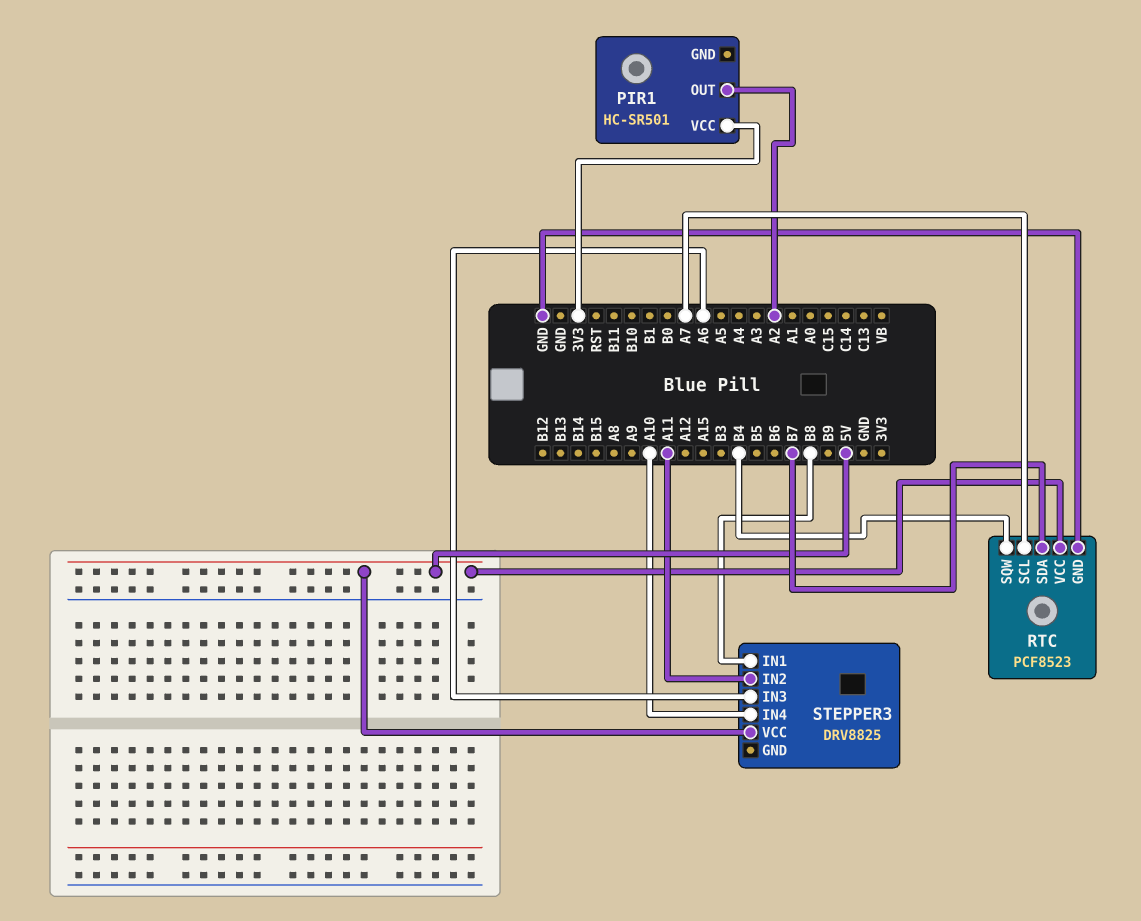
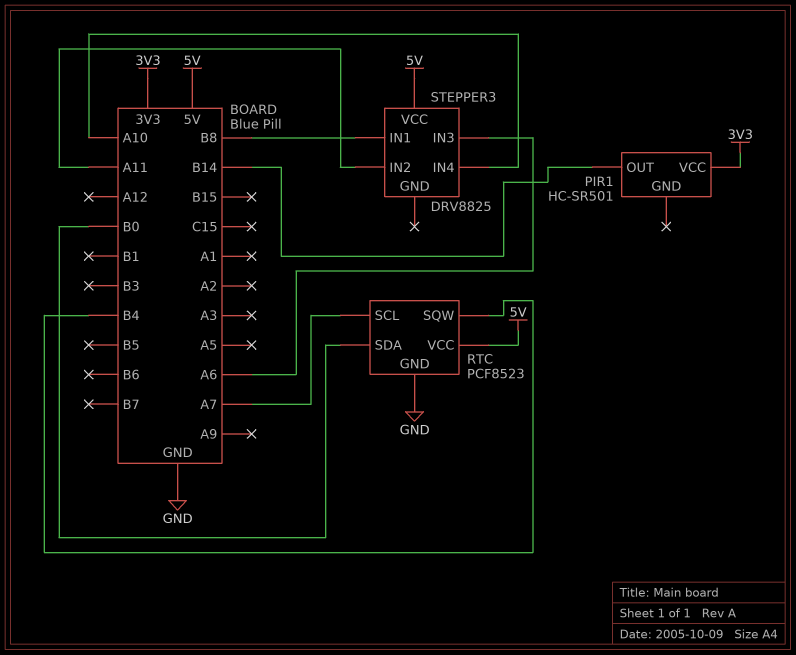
PIR1 pin OUT: A2 -> B14
RTC pin SDA: B7 -> B0

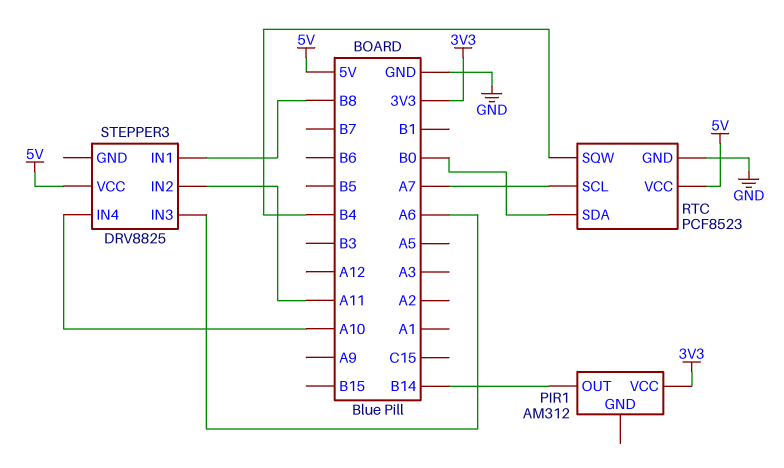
PIR1: HC-SR501 -> AM312

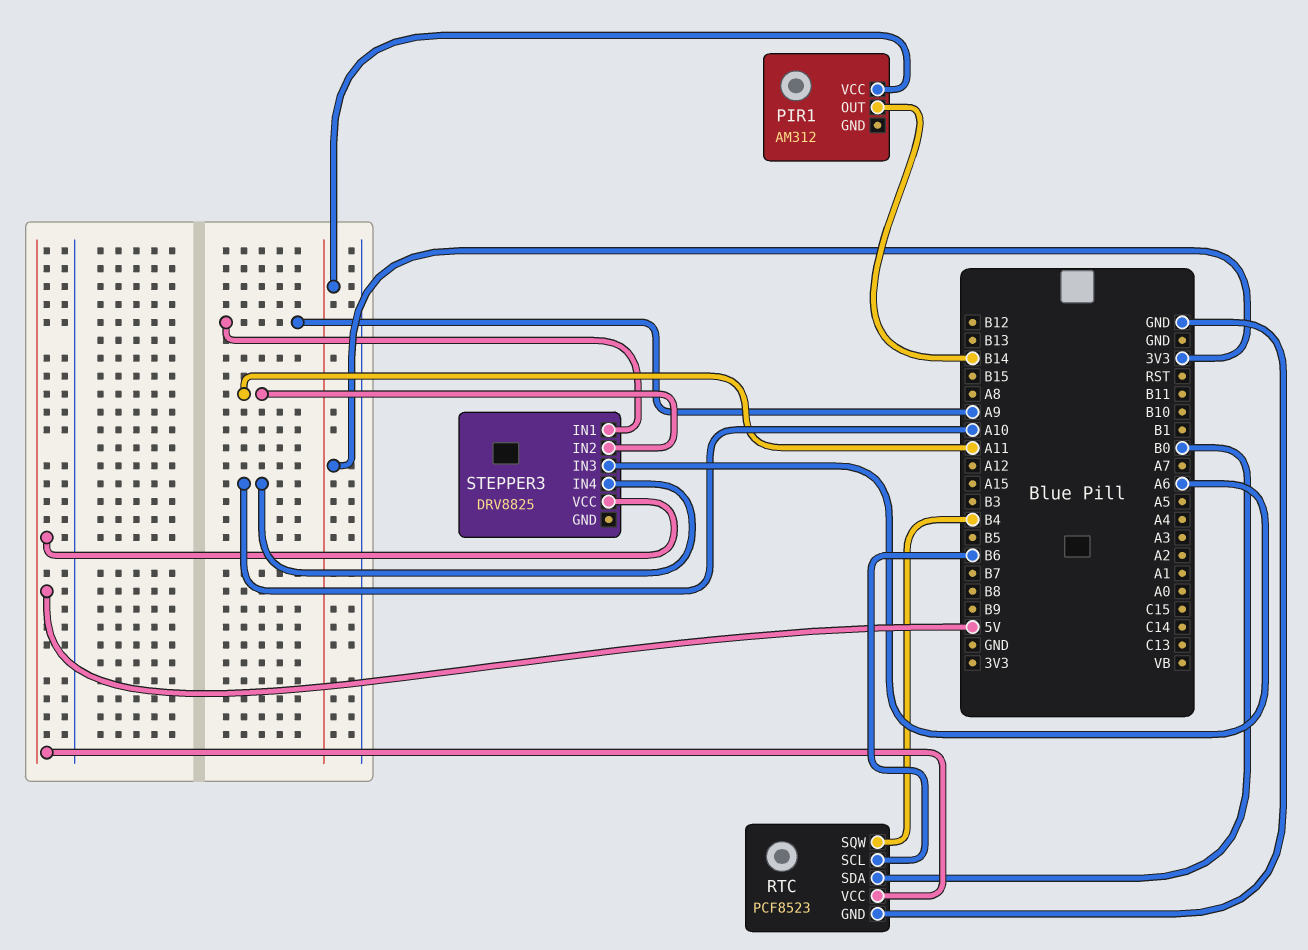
RTC pin SCL: A7 -> B6
STEPPER3 pin IN1: B8 -> A9

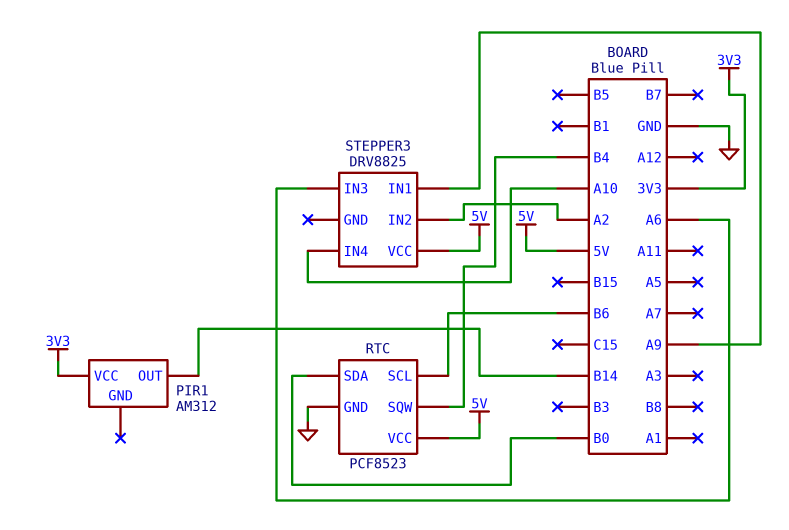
STEPPER3 pin IN2: A11 -> A2

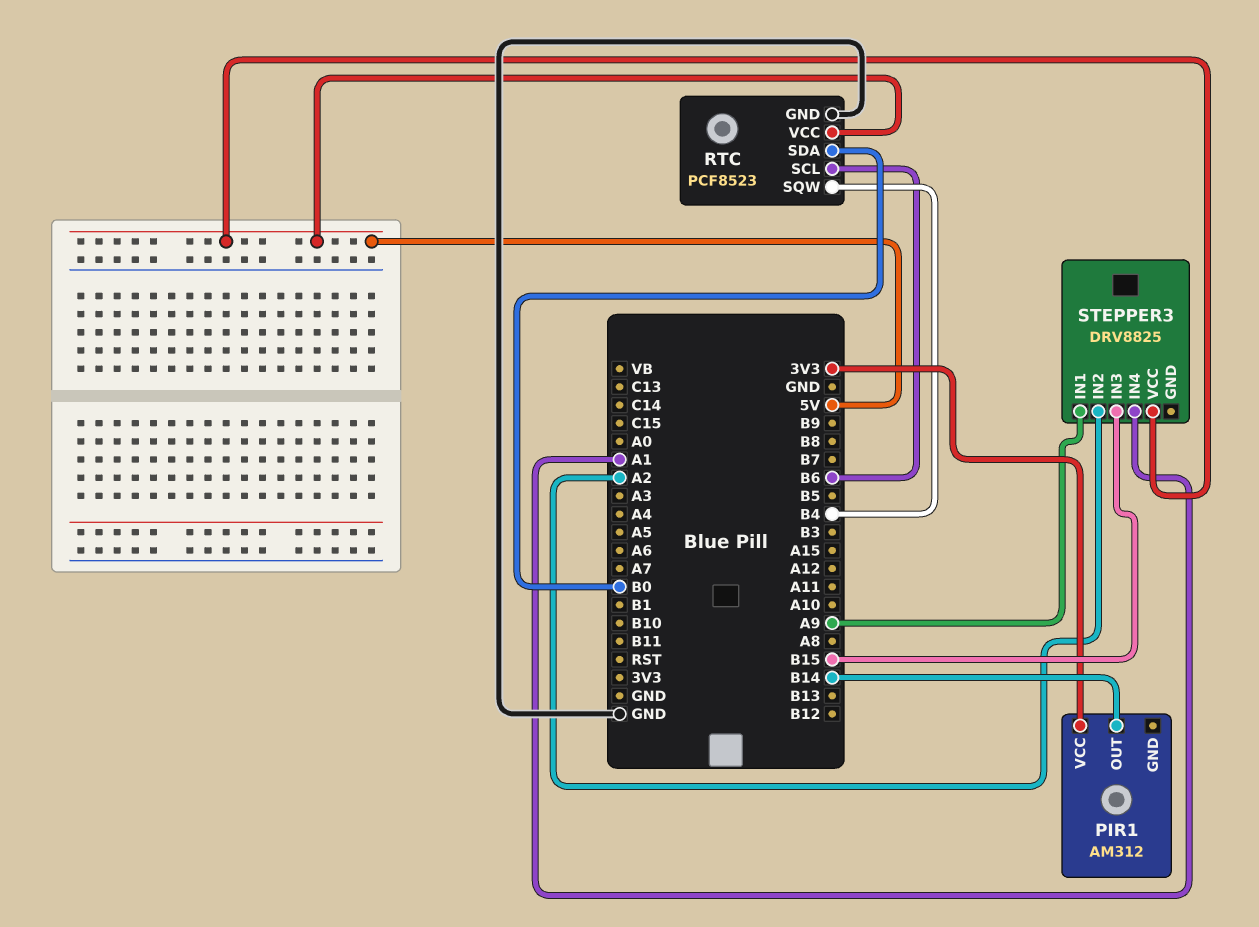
STEPPER3 pin IN3: A6 -> B15
STEPPER3 pin IN4: A10 -> A1

